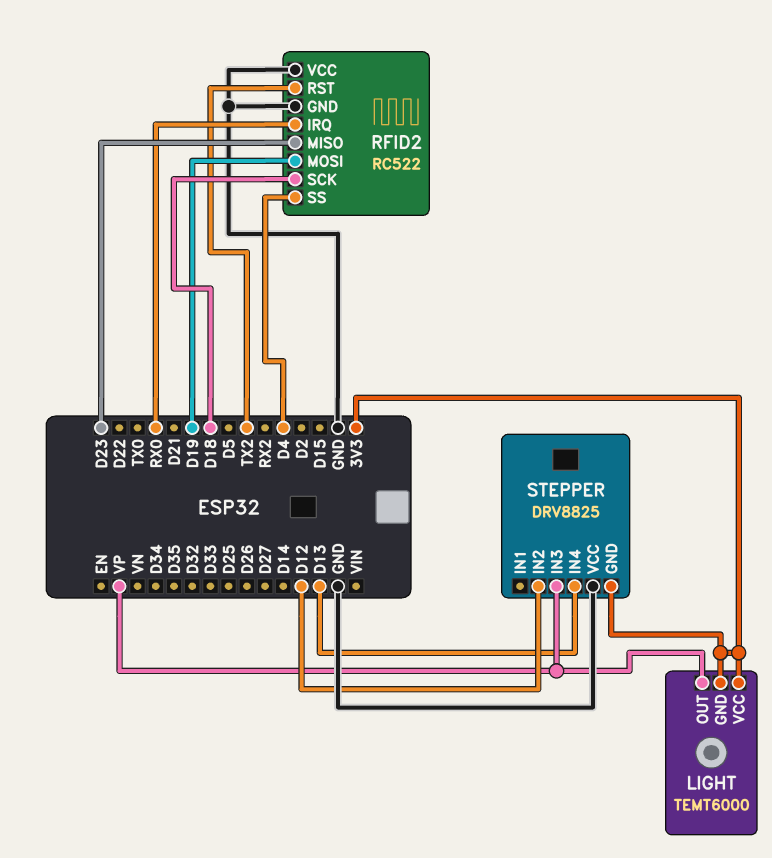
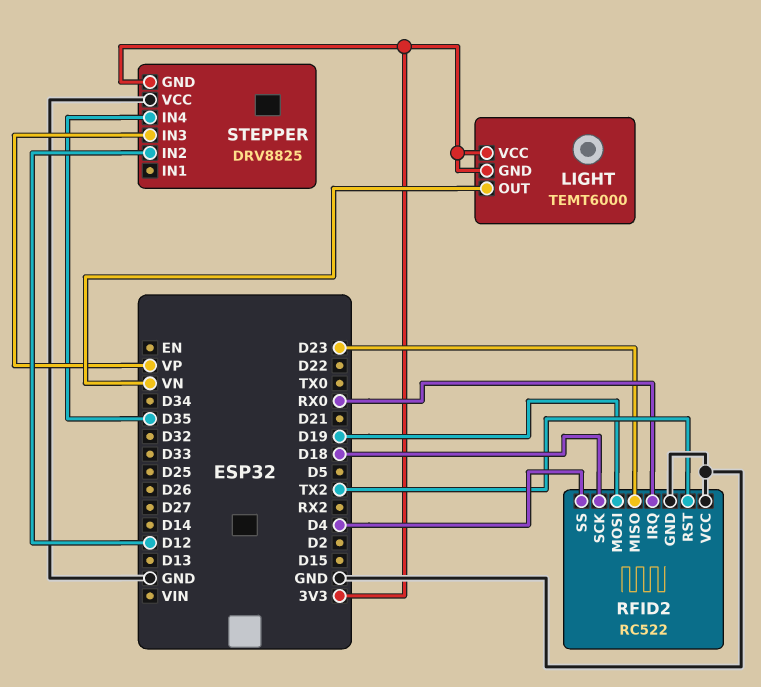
LIGHT pin OUT: VP -> VN
STEPPER pin IN4: D13 -> D35

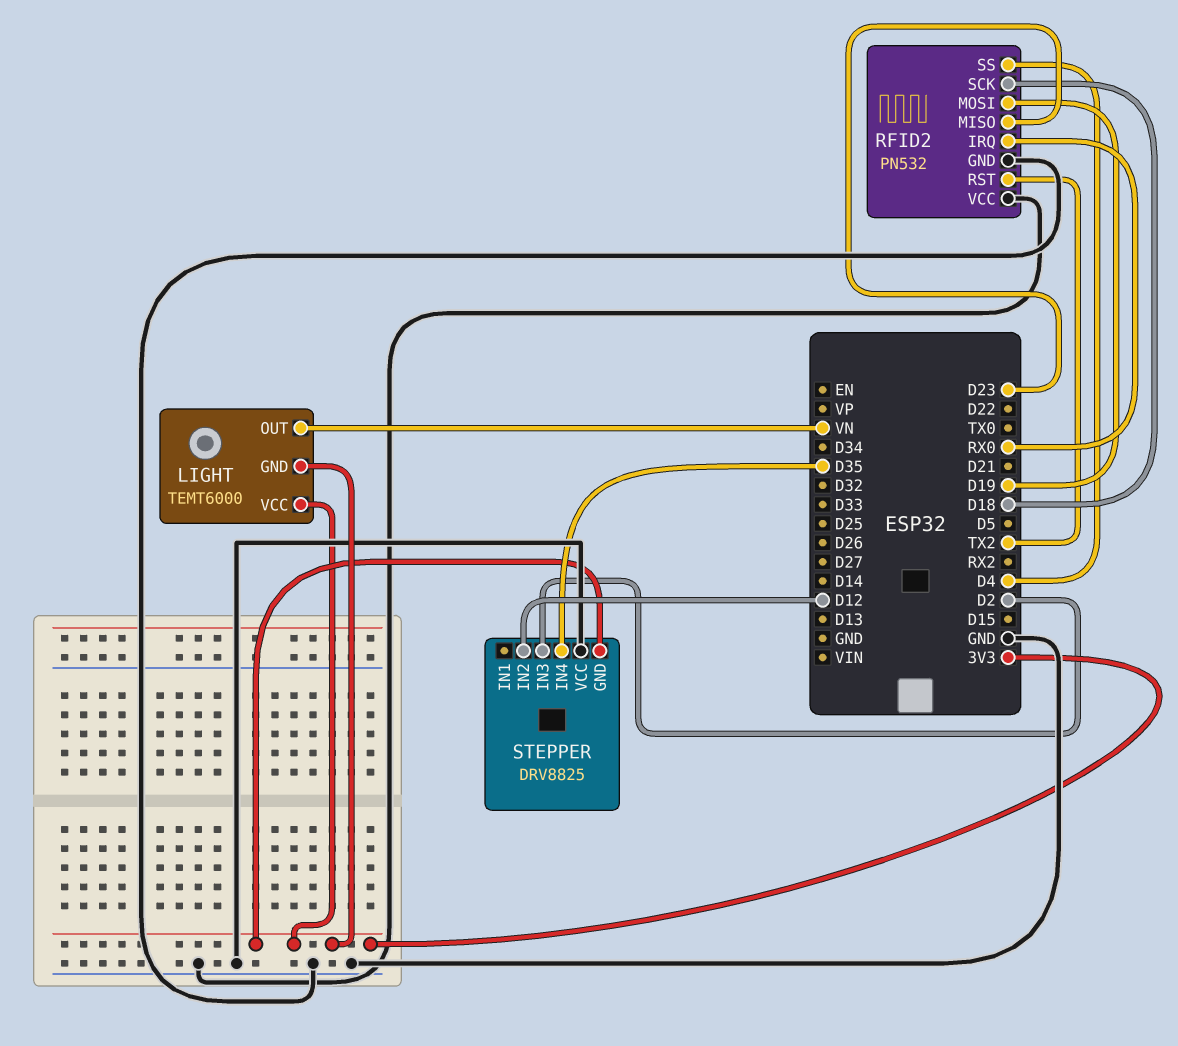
RFID2: RC522 -> PN532
STEPPER pin IN3: VP -> D2

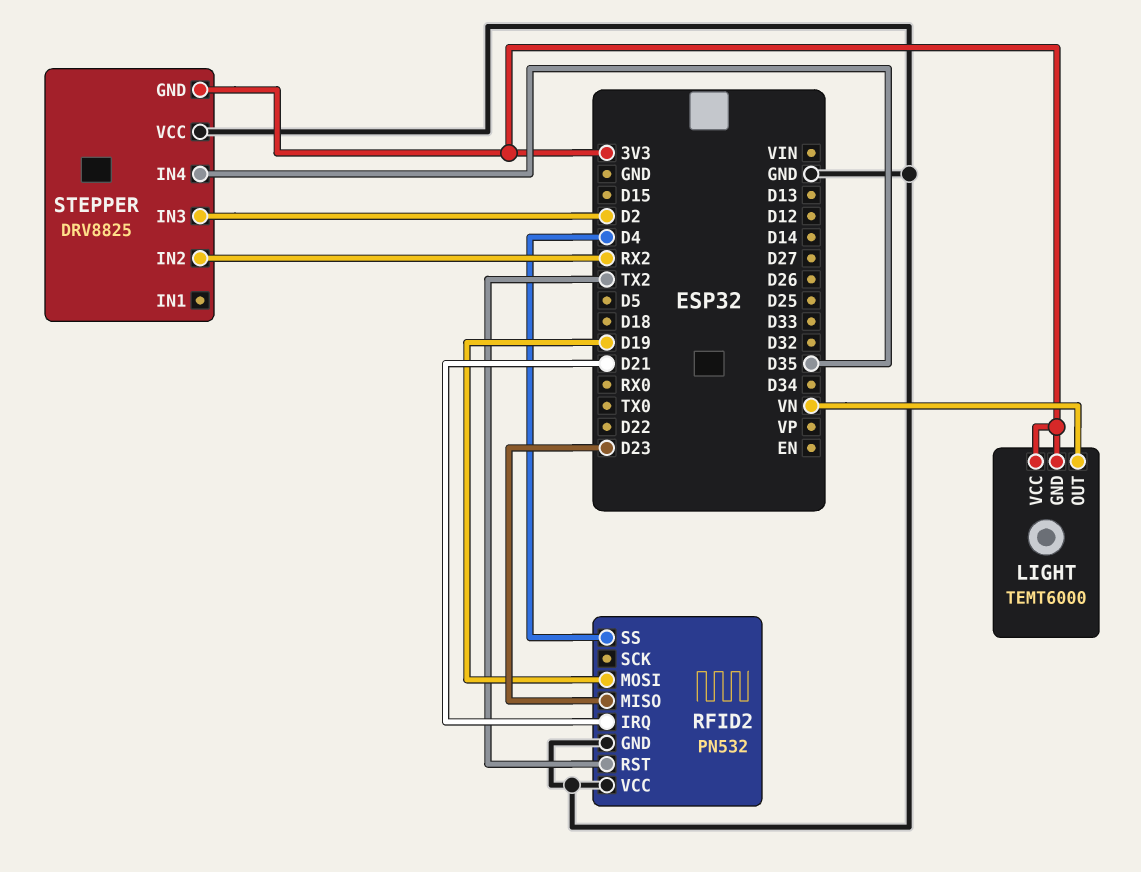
RFID2 pin IRQ: RX0 -> D21
RFID2 pin SCK: D18 -> none
STEPPER pin IN2: D12 -> RX2

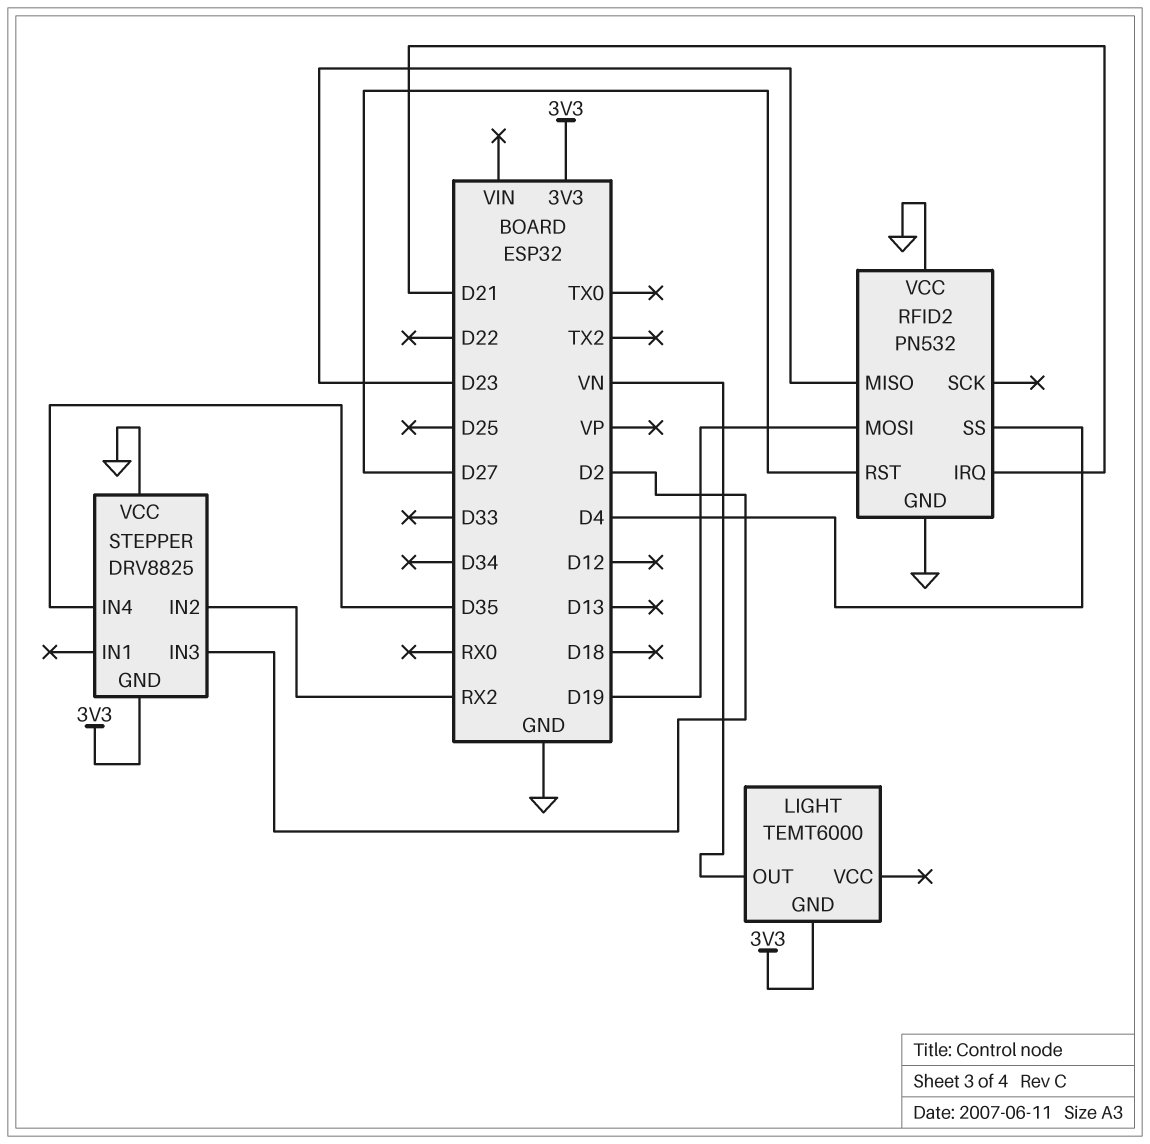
LIGHT pin VCC: 3V3 -> none
RFID2 pin RST: TX2 -> D27

